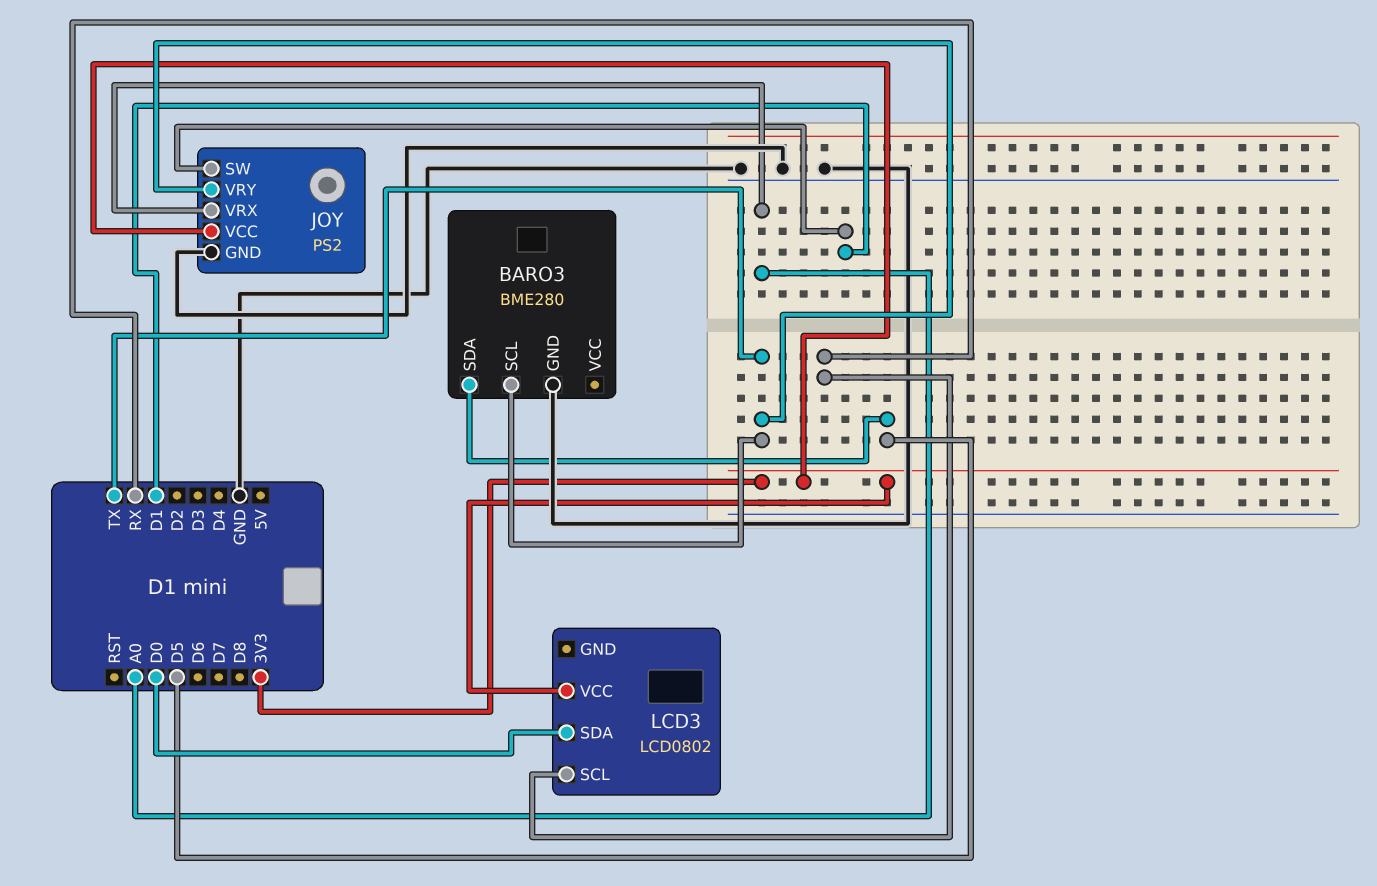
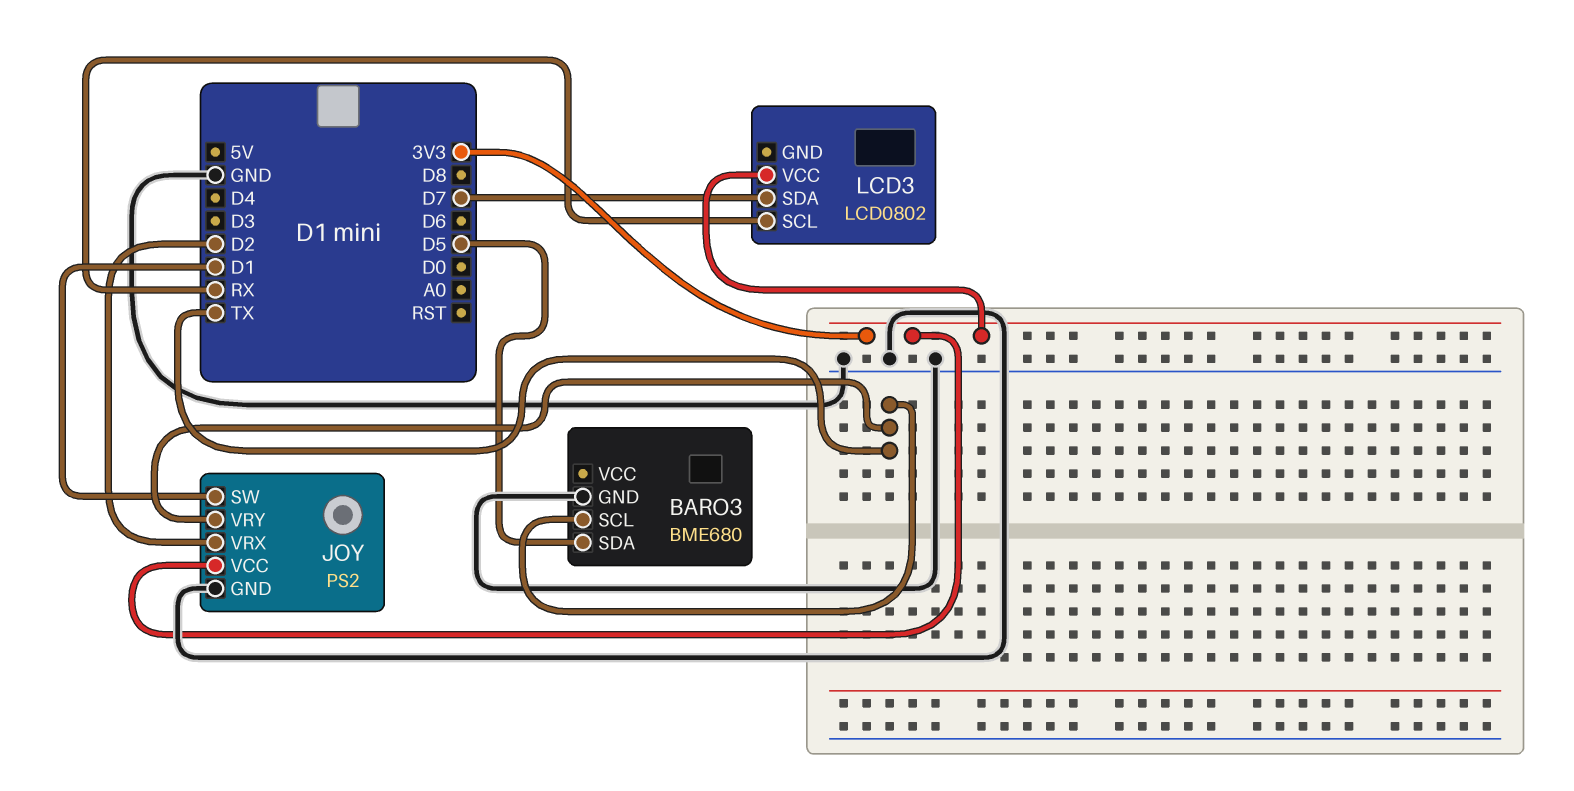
BARO3: BME280 -> BME680
JOY pin VRX: A0 -> D2
LCD3 pin SDA: D0 -> D7

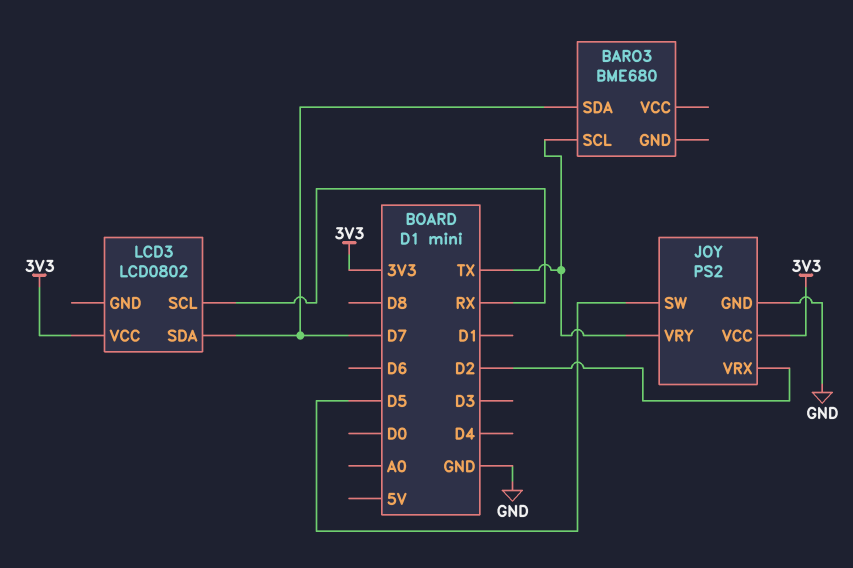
BARO3 pin GND: GND -> none
BARO3 pin SDA: D5 -> D7
JOY pin SW: D1 -> D5

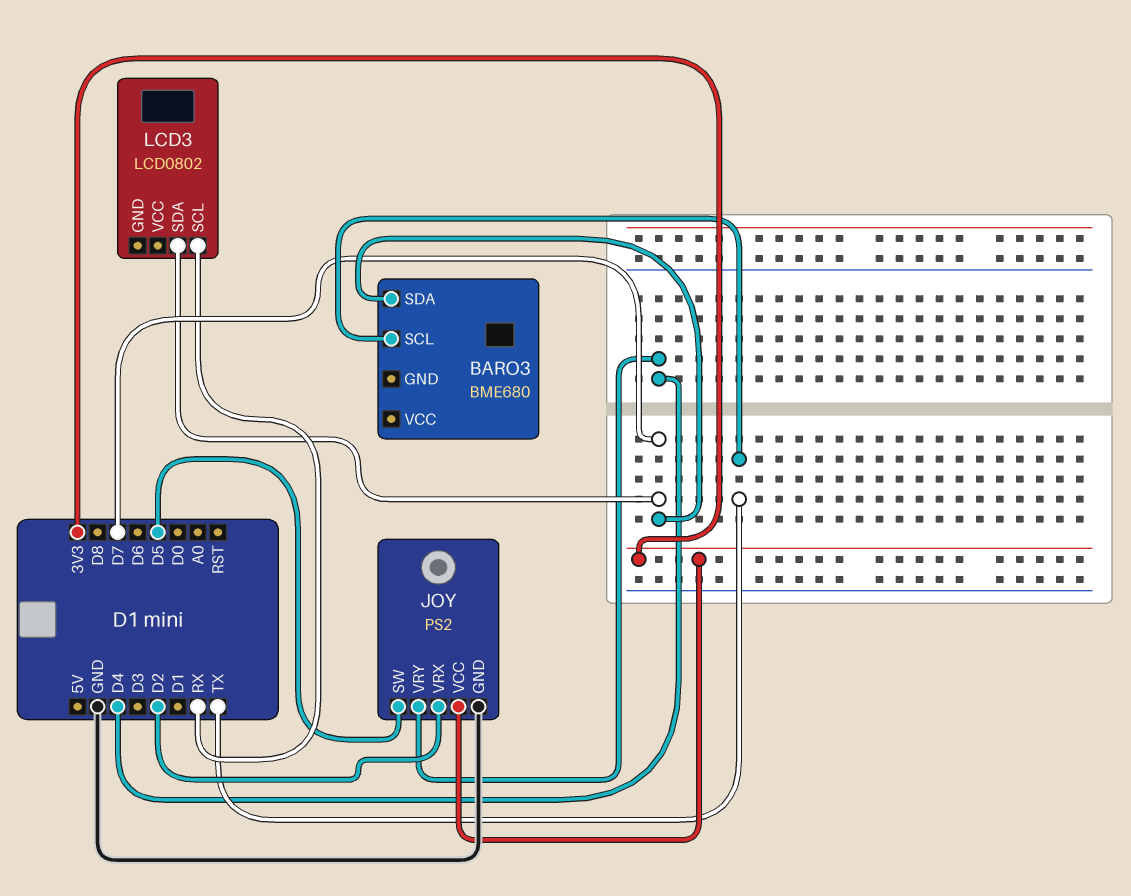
JOY pin VRY: TX -> D4
LCD3 pin VCC: 3V3 -> none

